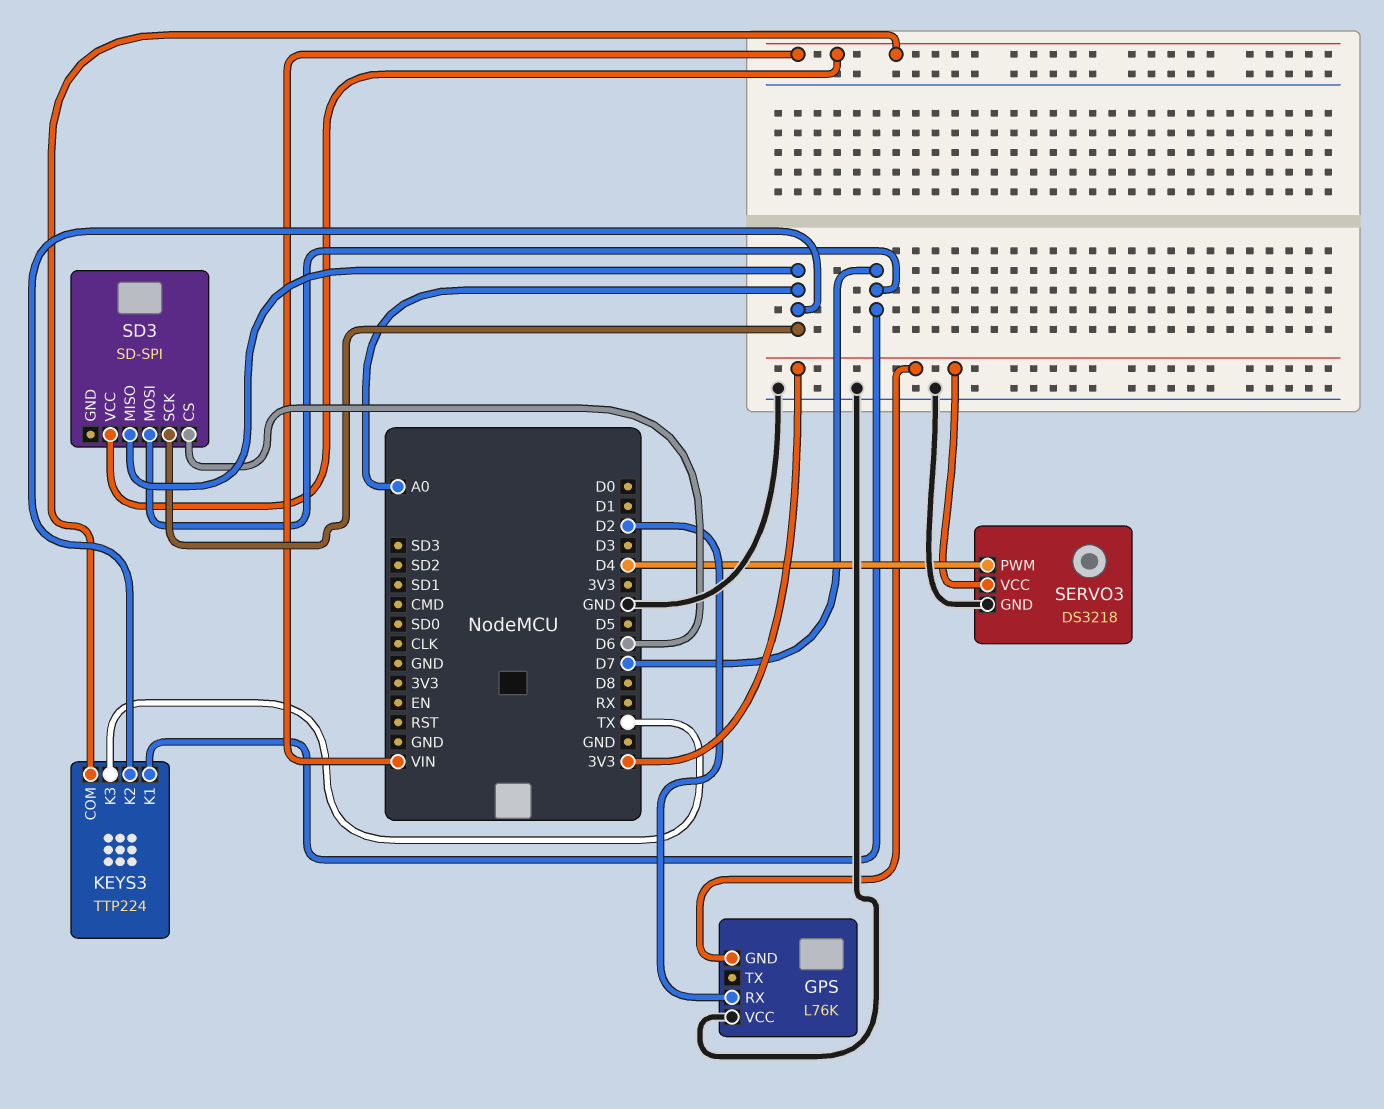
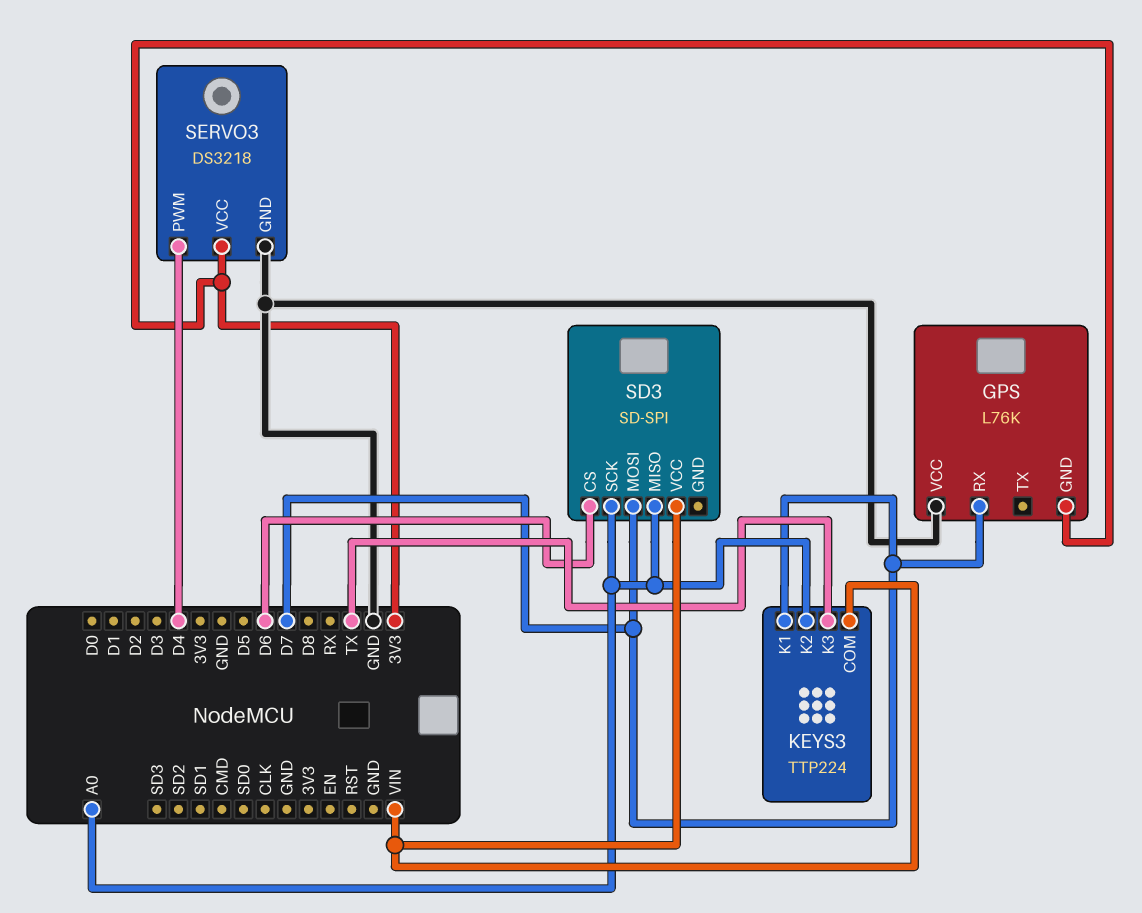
GPS pin RX: D2 -> D7

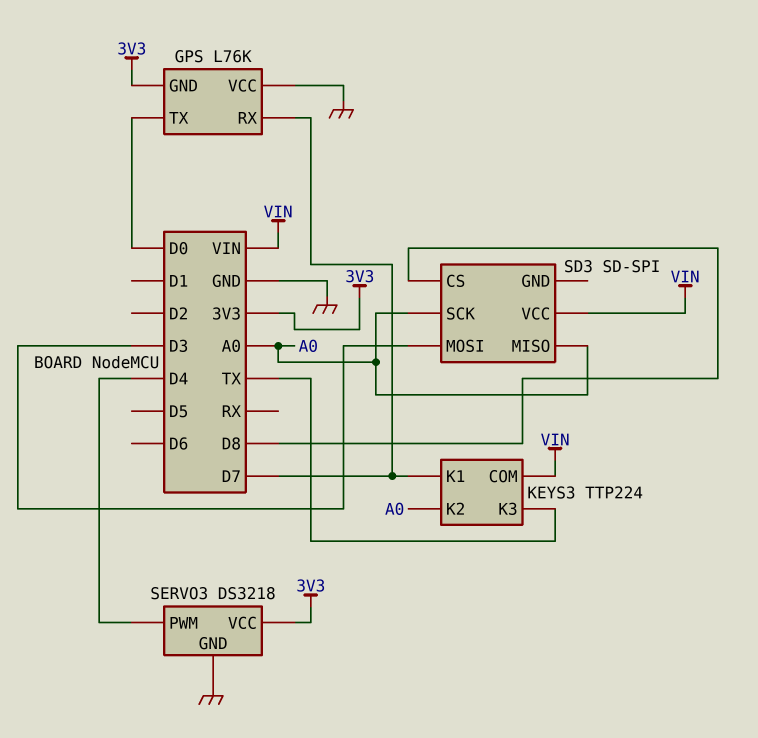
GPS pin TX: none -> D0
SD3 pin CS: D6 -> D8
SD3 pin MOSI: D7 -> D3

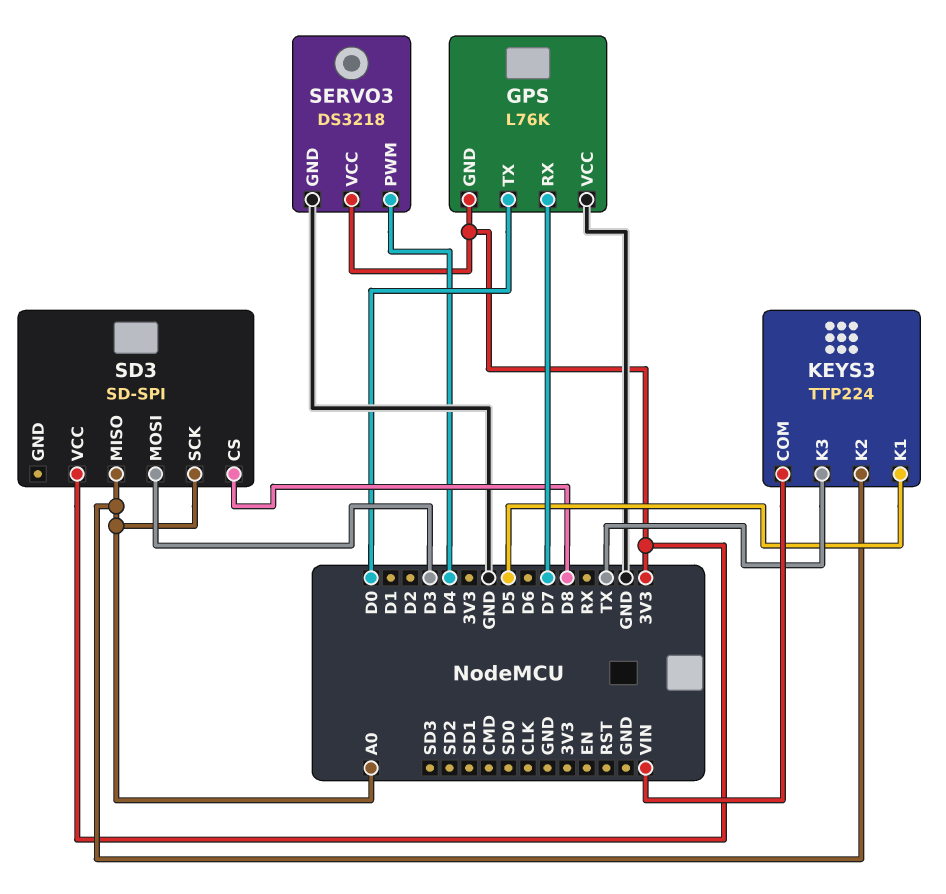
KEYS3 pin K1: D7 -> D5
SD3 pin VCC: VIN -> 3V3

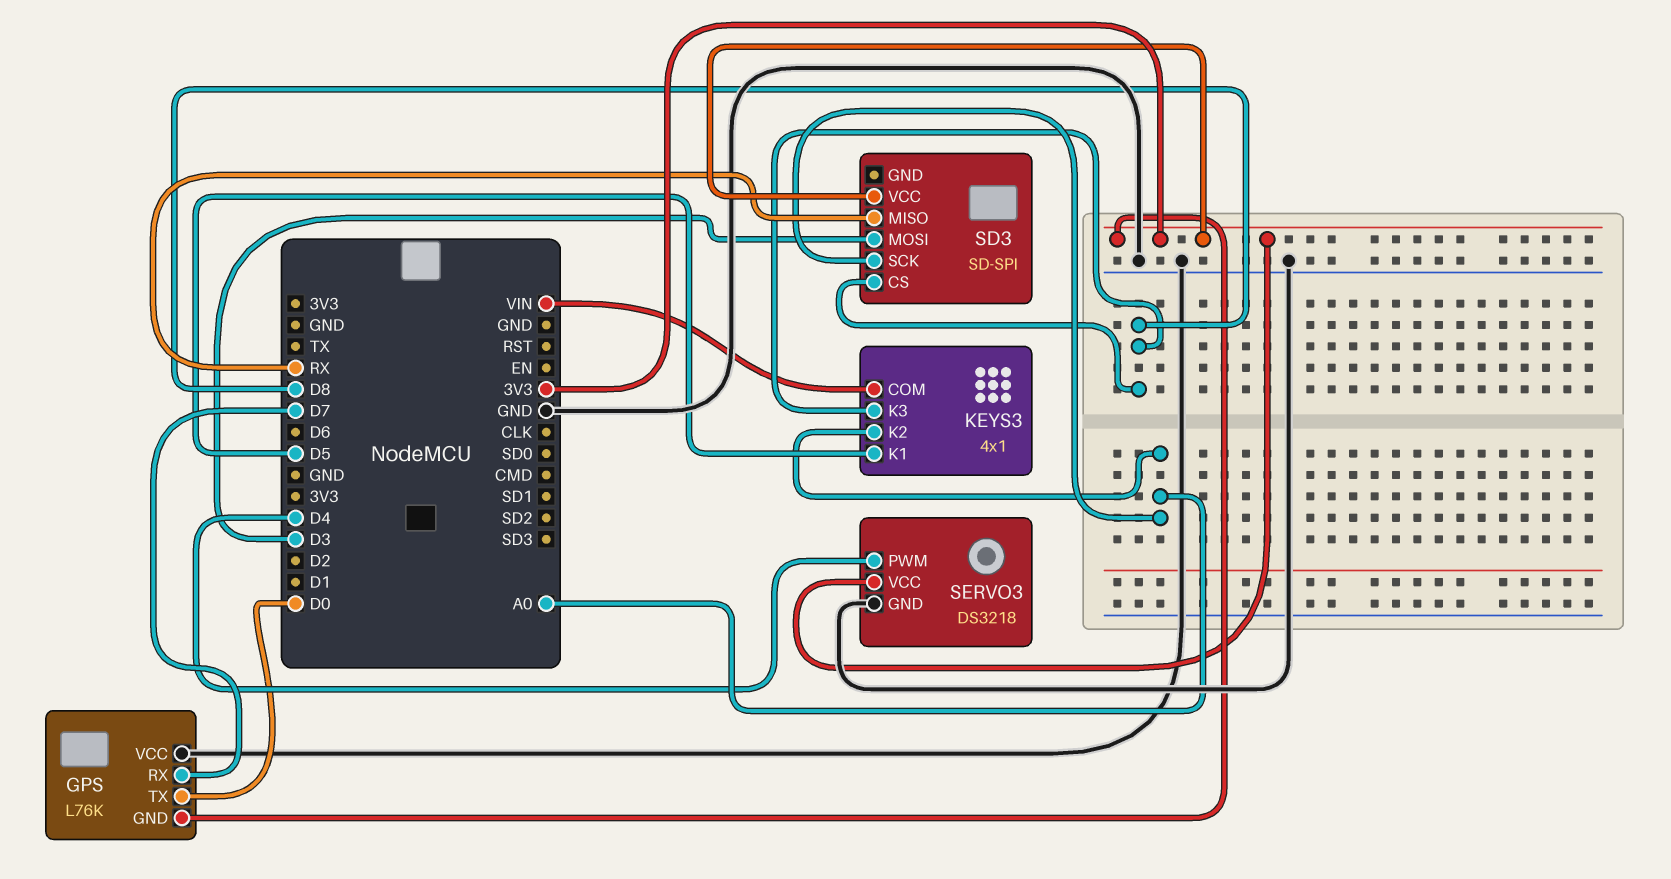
KEYS3: TTP224 -> 4x1
KEYS3 pin K3: TX -> D8
SD3 pin MISO: A0 -> RX

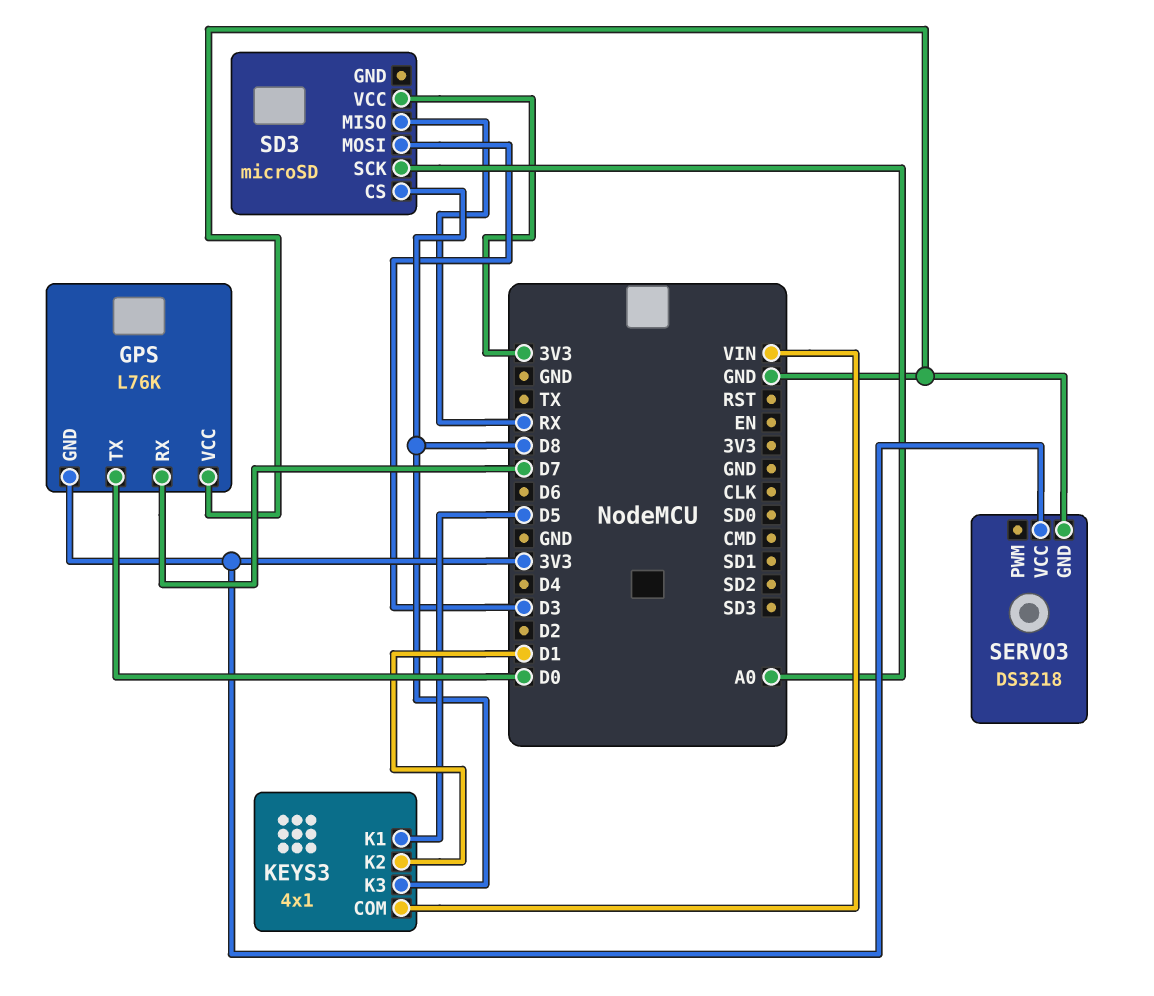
KEYS3 pin K2: A0 -> D1
SD3: SD-SPI -> microSD
SERVO3 pin PWM: D4 -> none

